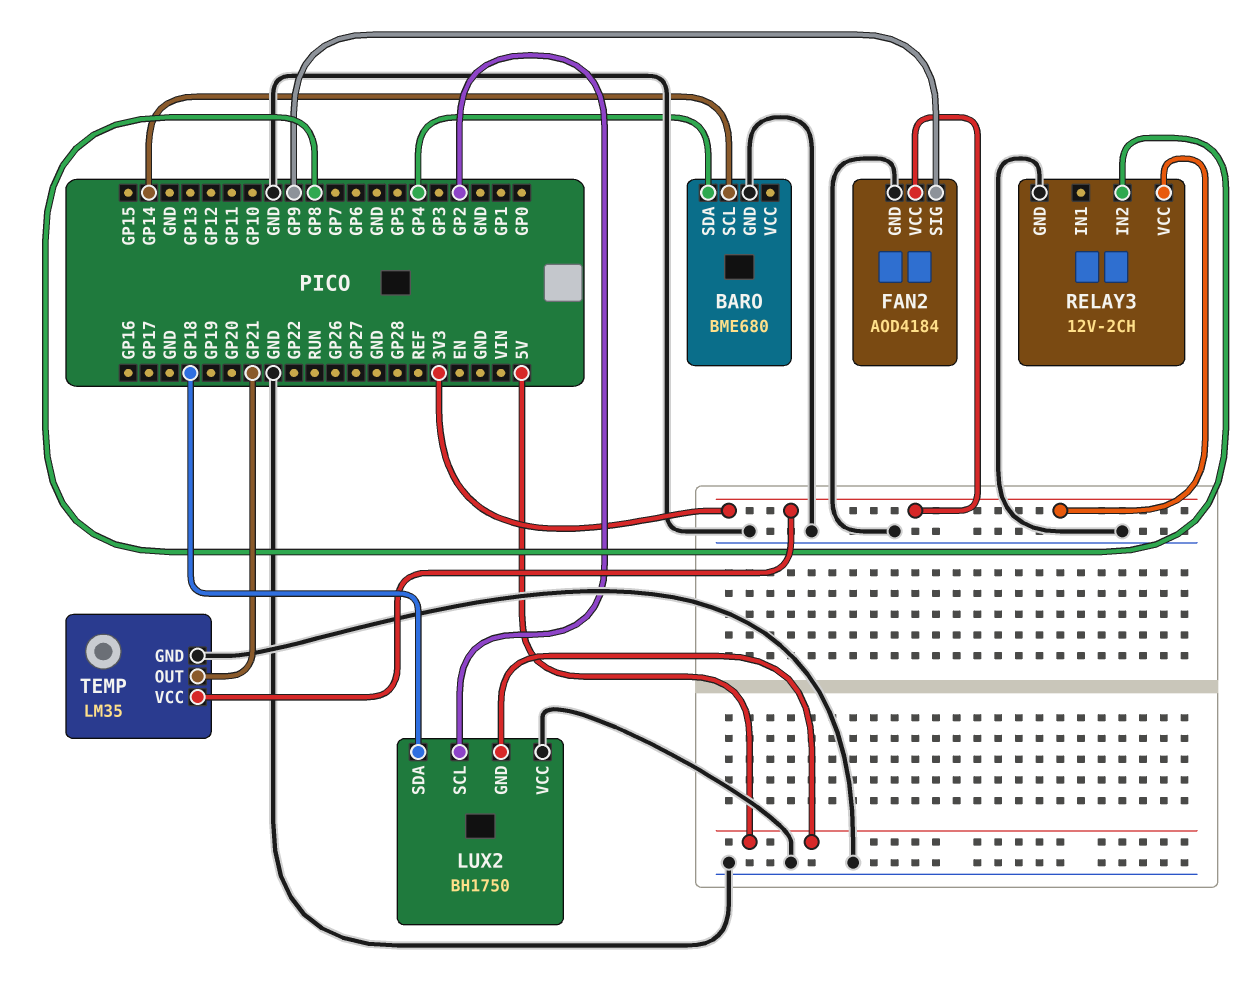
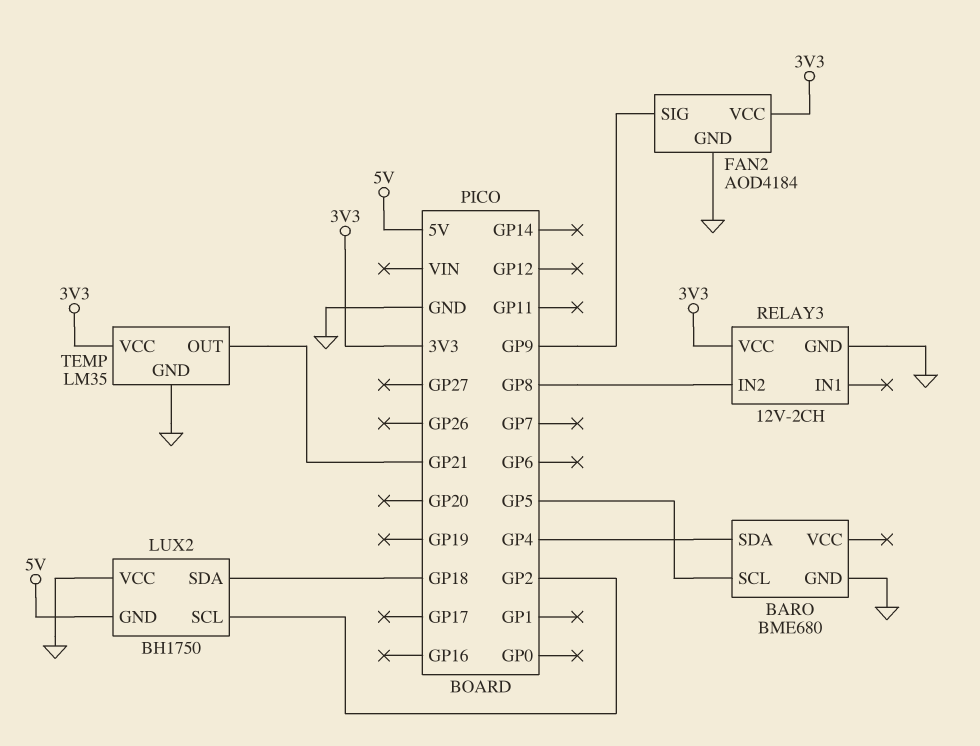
BARO pin SCL: GP14 -> GP5

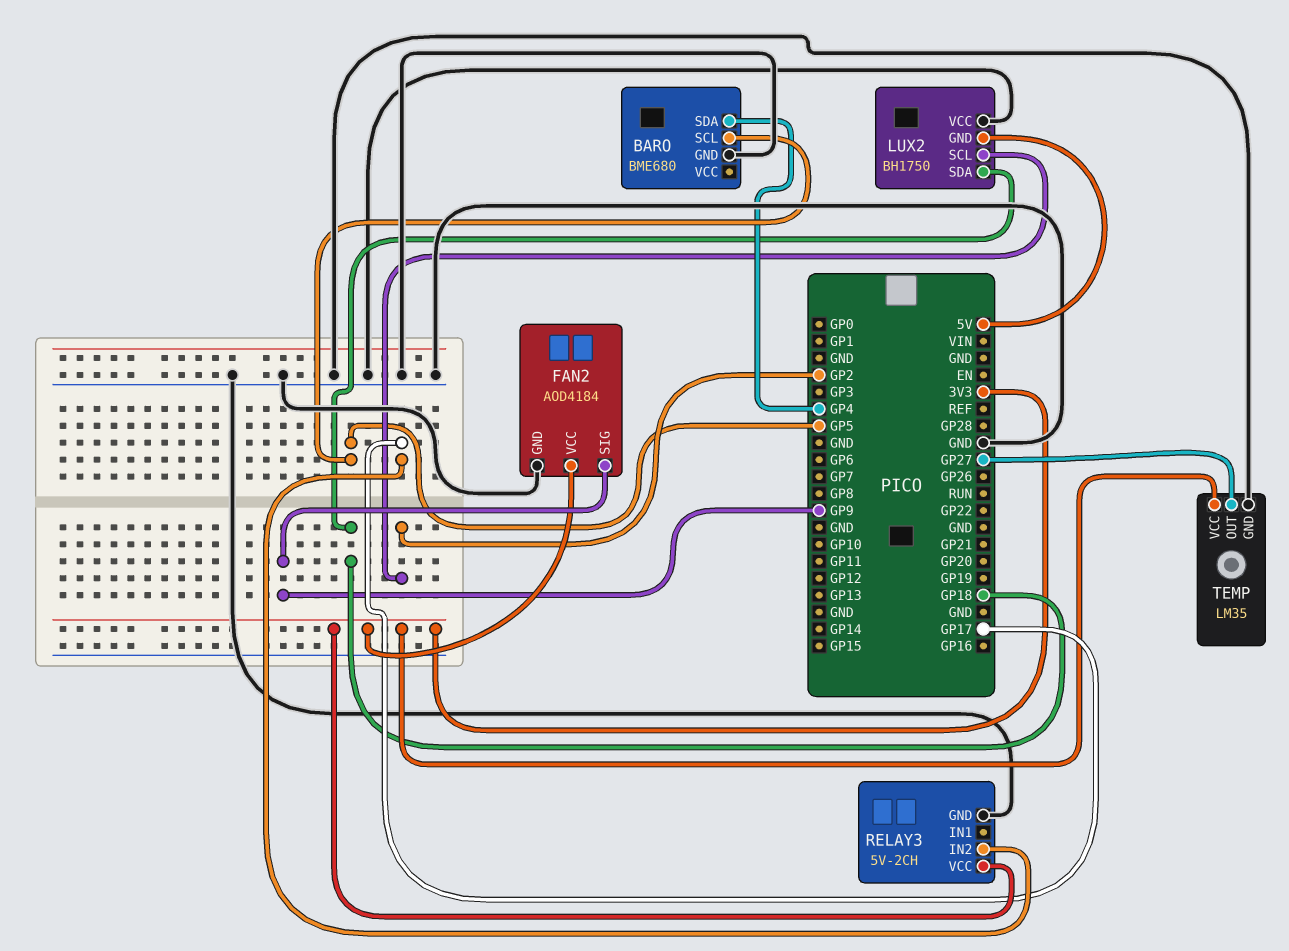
RELAY3: 12V-2CH -> 5V-2CH
RELAY3 pin IN2: GP8 -> GP17
TEMP pin OUT: GP21 -> GP27

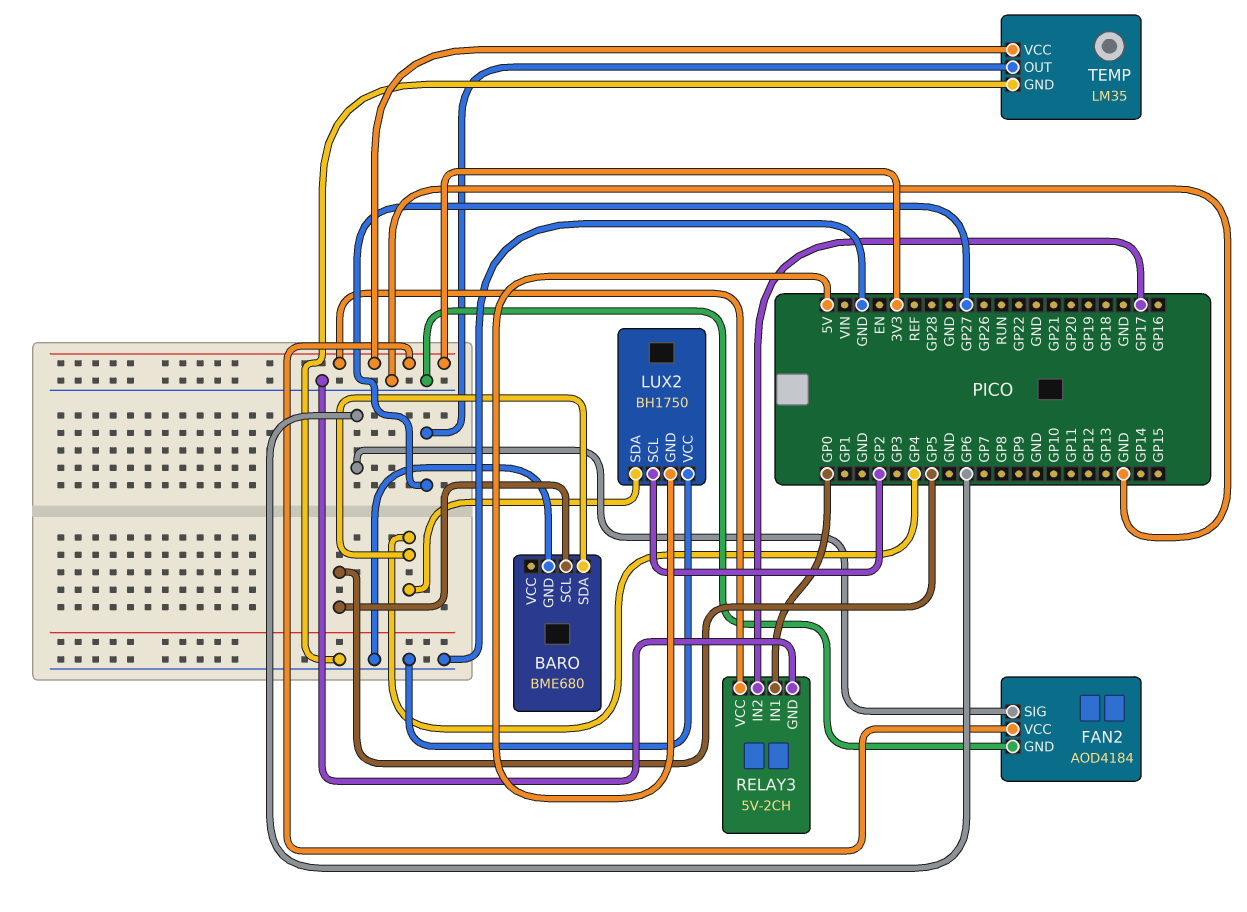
FAN2 pin SIG: GP9 -> GP6
LUX2 pin SDA: GP18 -> GP4
RELAY3 pin IN1: none -> GP0

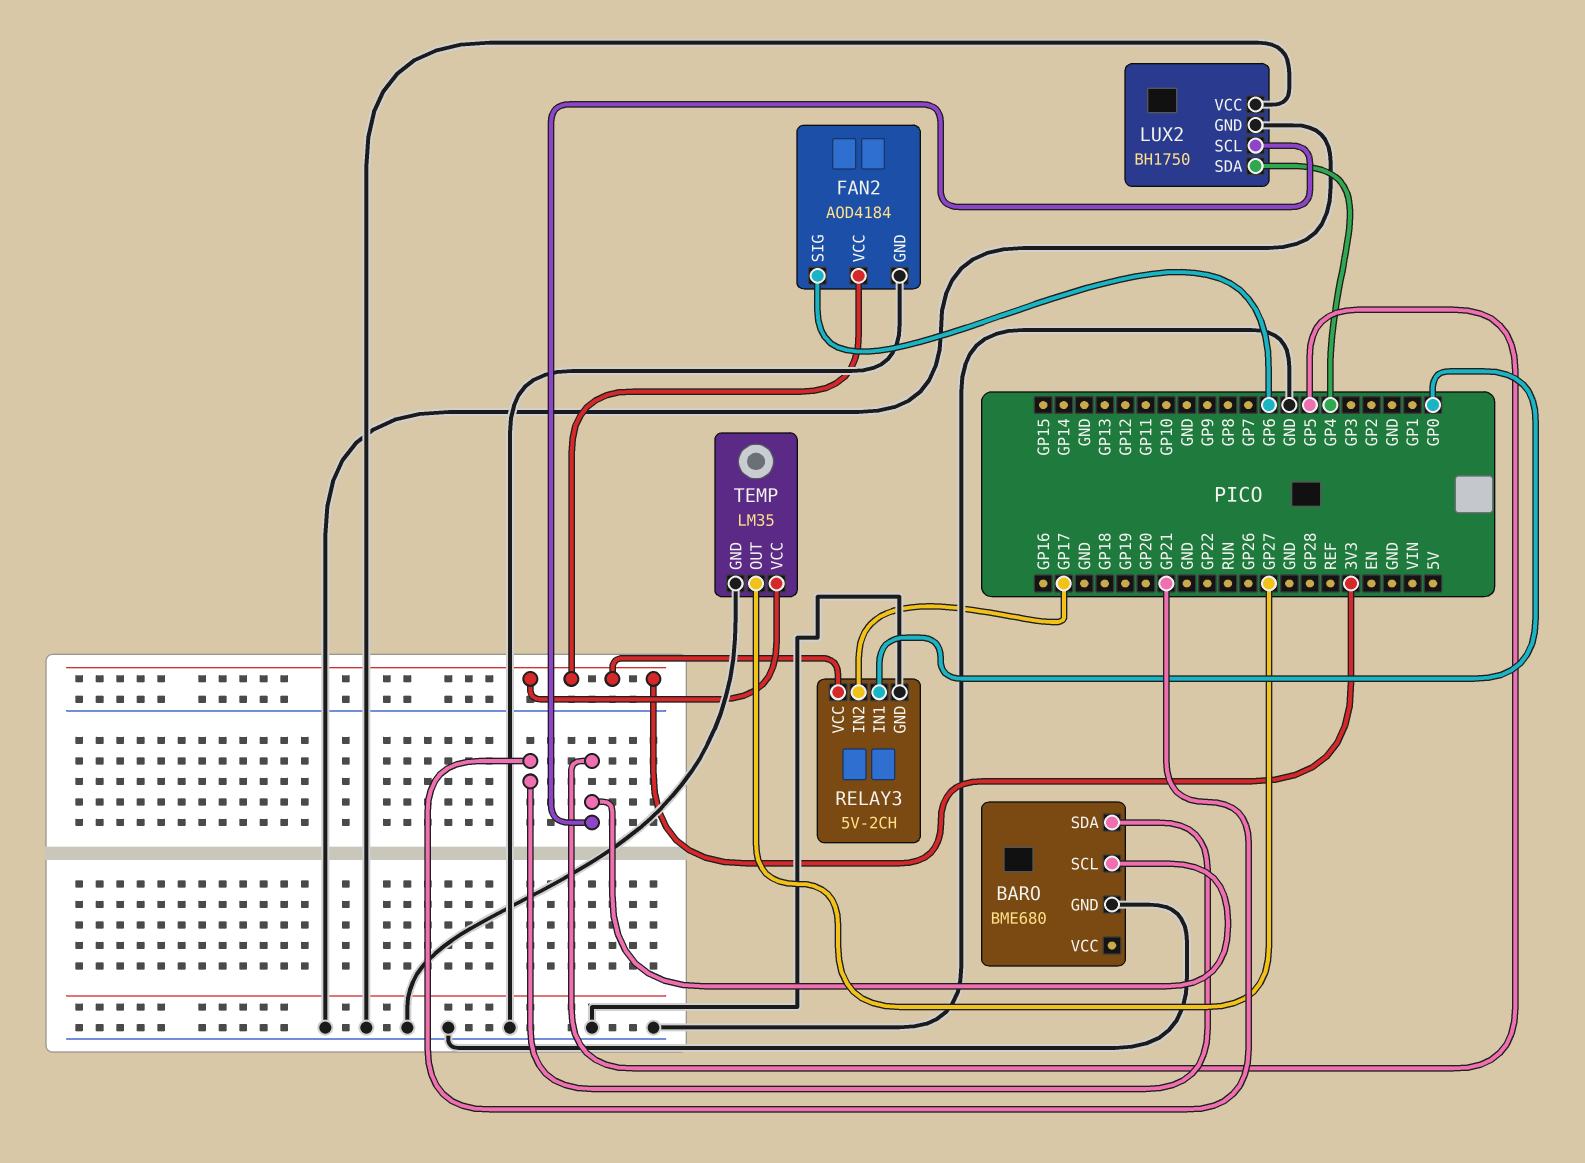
BARO pin SDA: GP4 -> GP21
LUX2 pin GND: 5V -> GND
LUX2 pin SCL: GP2 -> GP5

